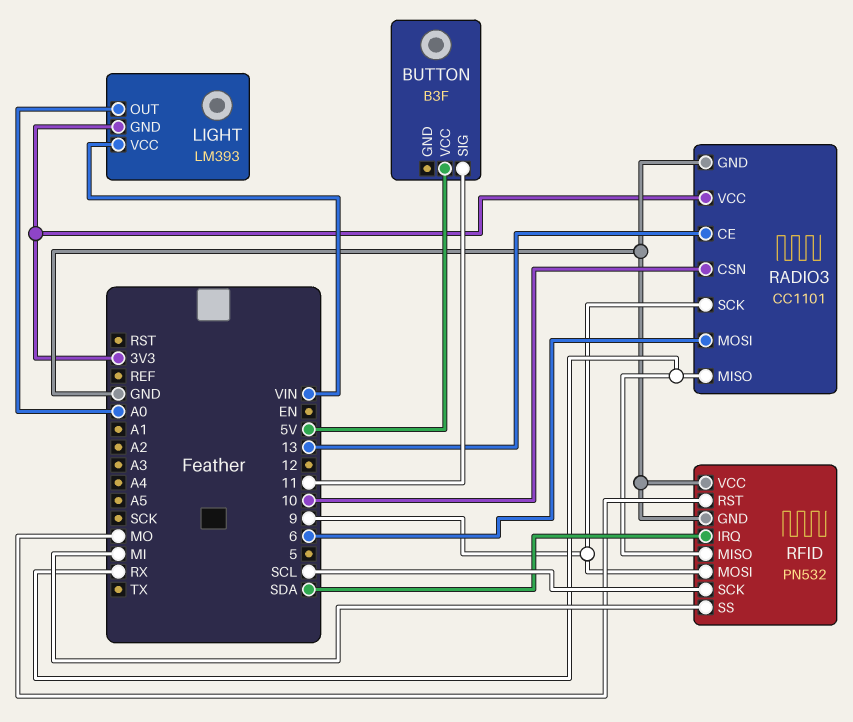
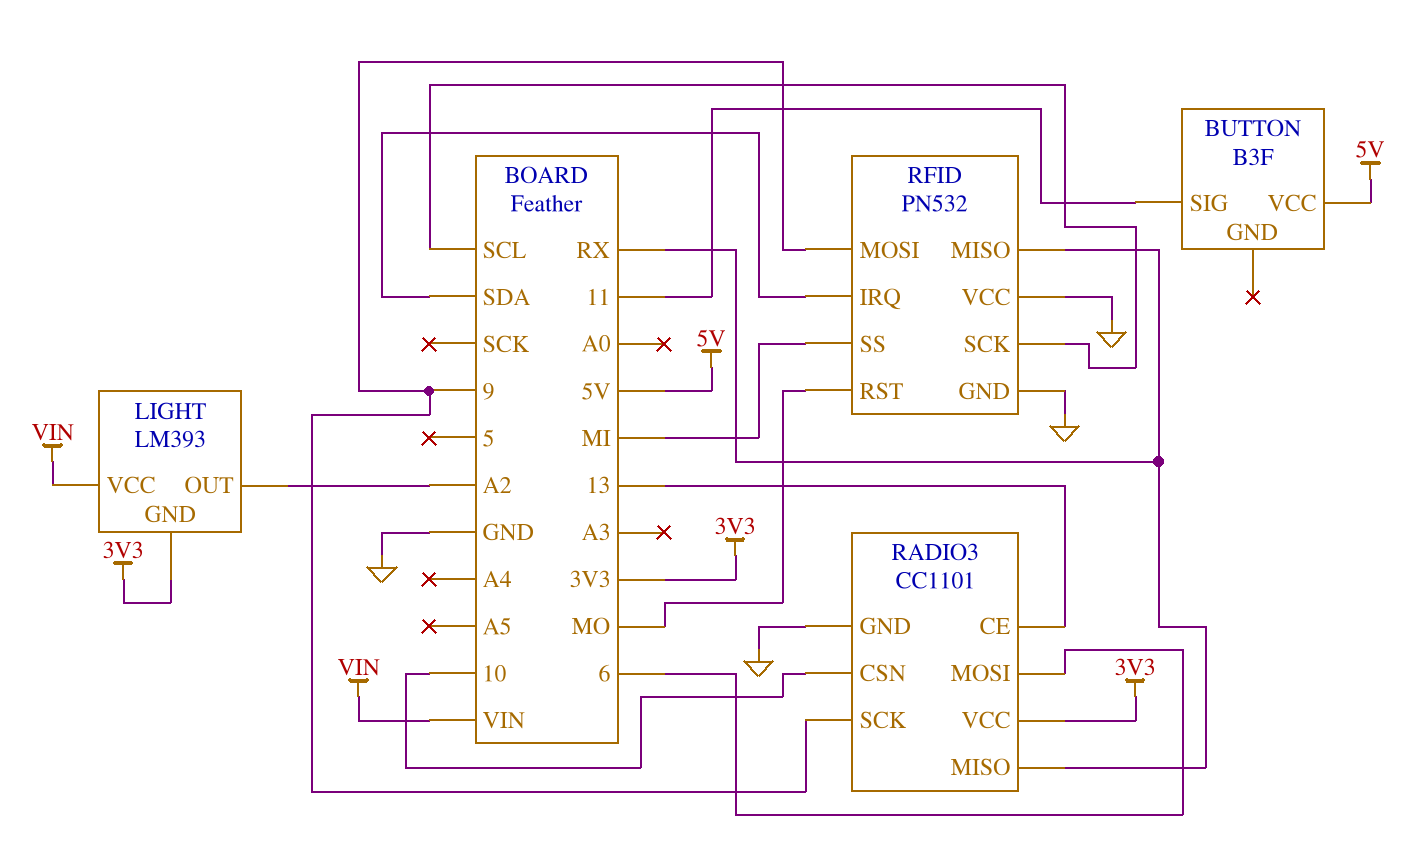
LIGHT pin OUT: A0 -> A2

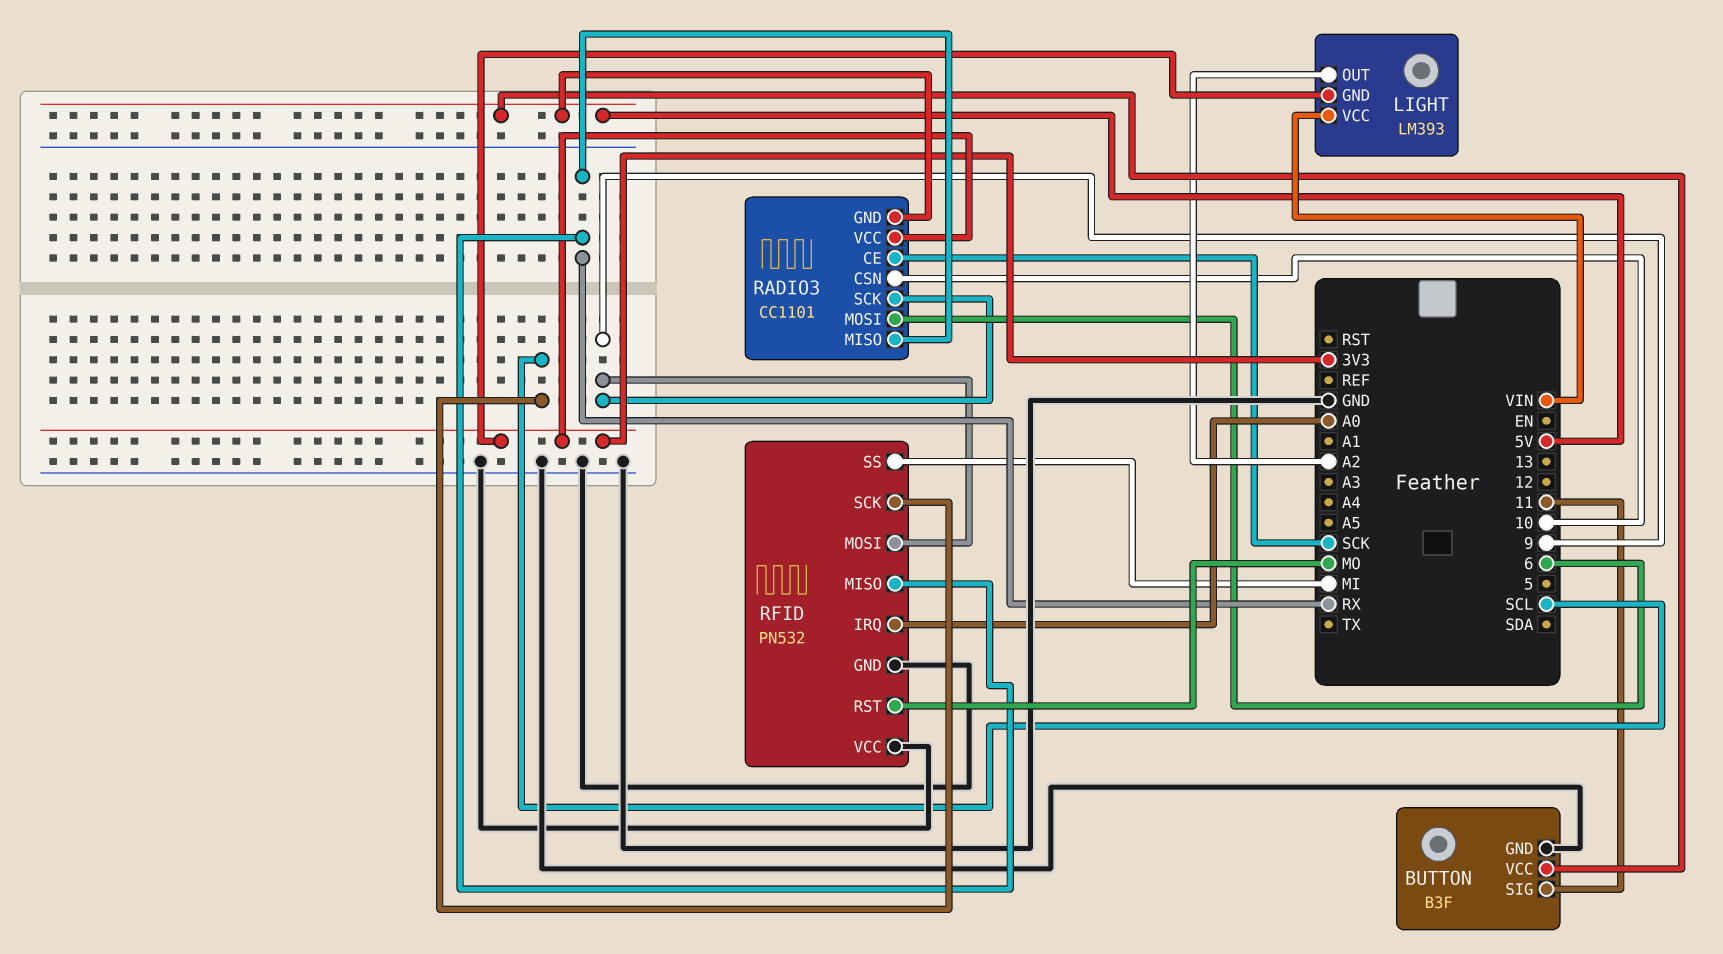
BUTTON pin GND: none -> GND
RADIO3 pin CE: 13 -> SCK
RADIO3 pin GND: GND -> 5V
RFID pin IRQ: SDA -> A0

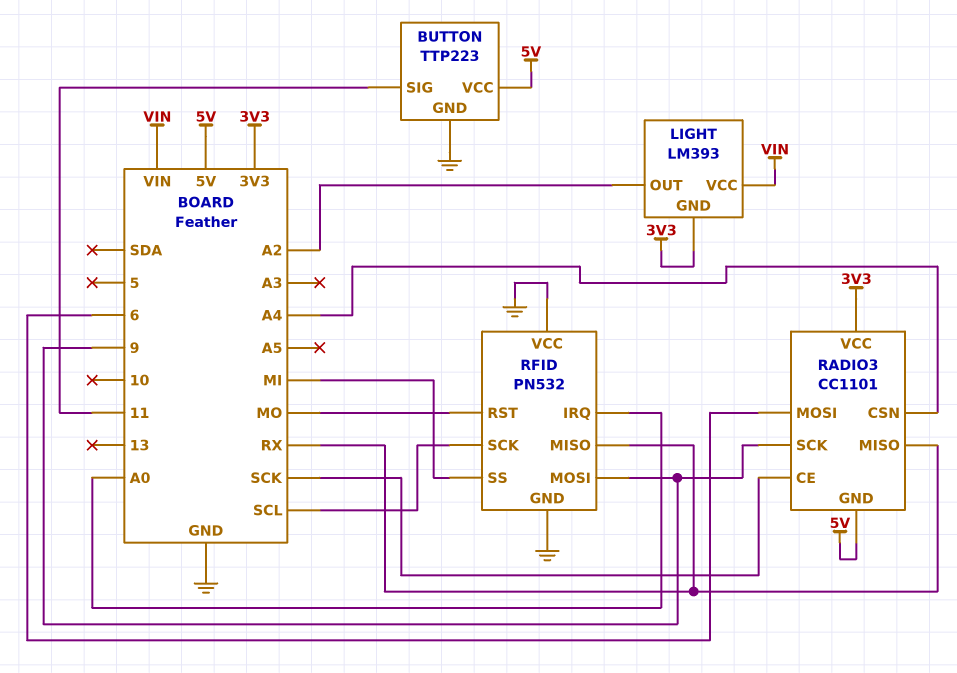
BUTTON: B3F -> TTP223
RADIO3 pin CSN: 10 -> A4

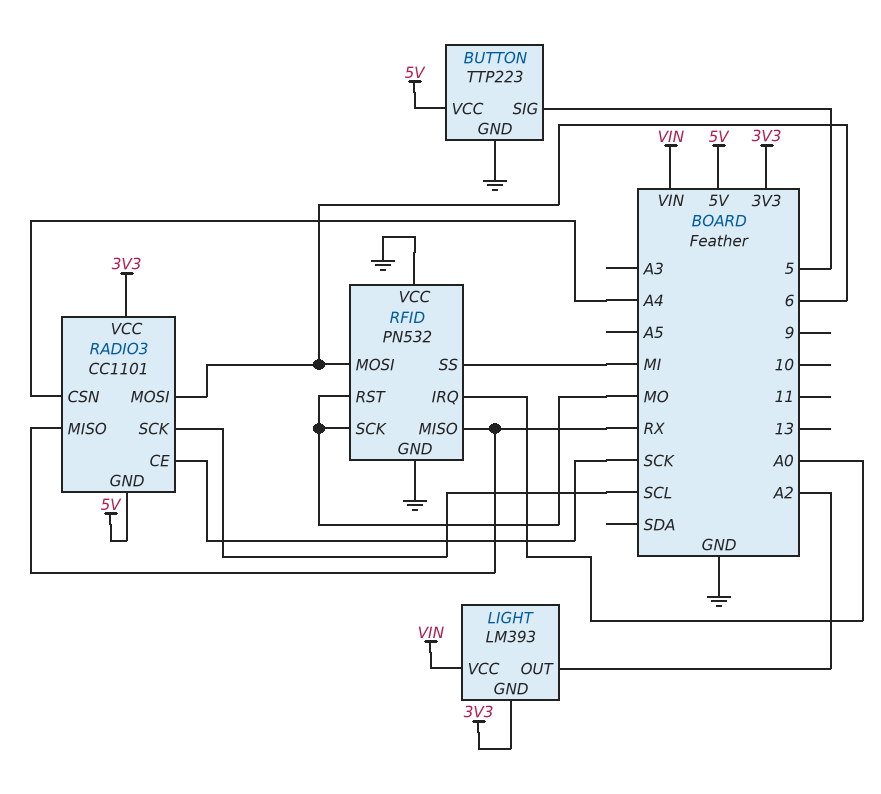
BUTTON pin SIG: 11 -> 5
RADIO3 pin SCK: 9 -> SCL
RFID pin MOSI: 9 -> 6
RFID pin SCK: SCL -> MO

